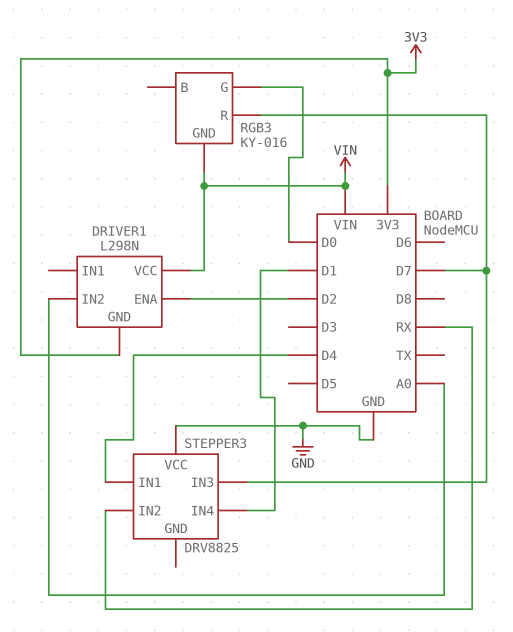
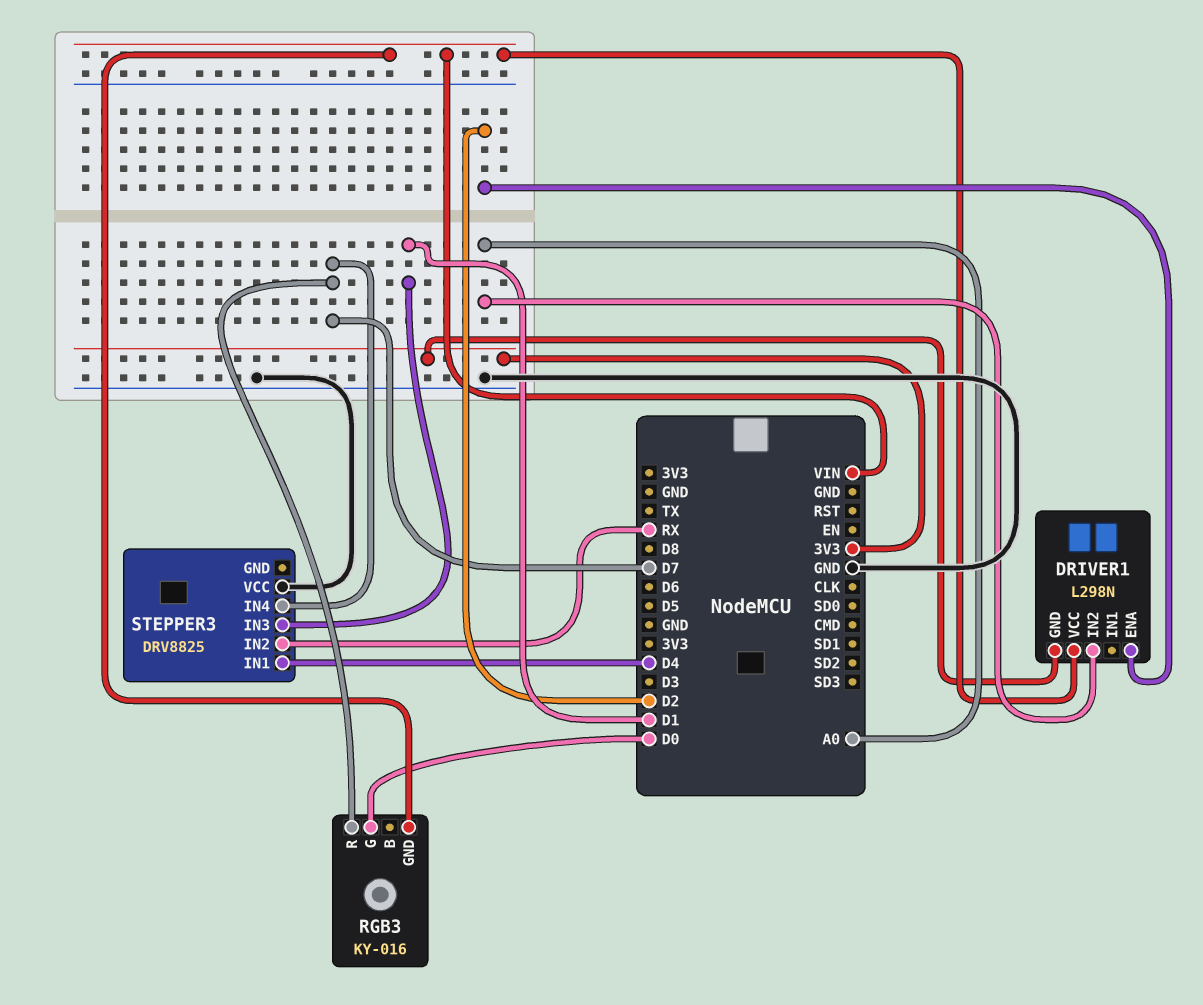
STEPPER3 pin IN3: D7 -> D1
STEPPER3 pin IN4: D1 -> D7

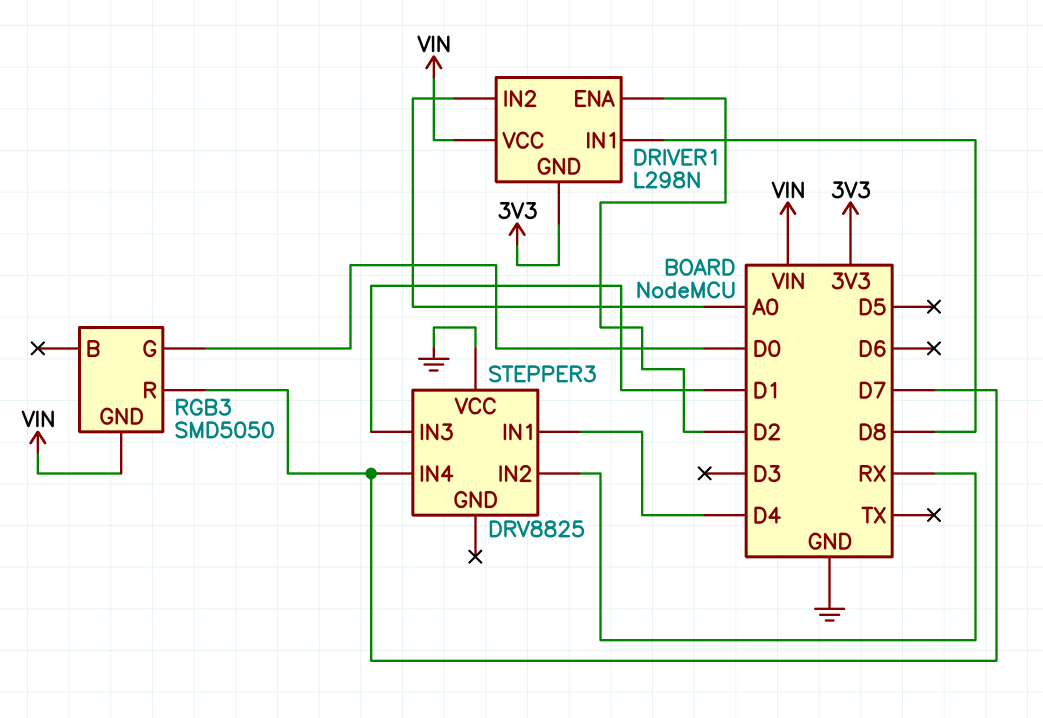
DRIVER1 pin IN1: none -> D8
RGB3: KY-016 -> SMD5050

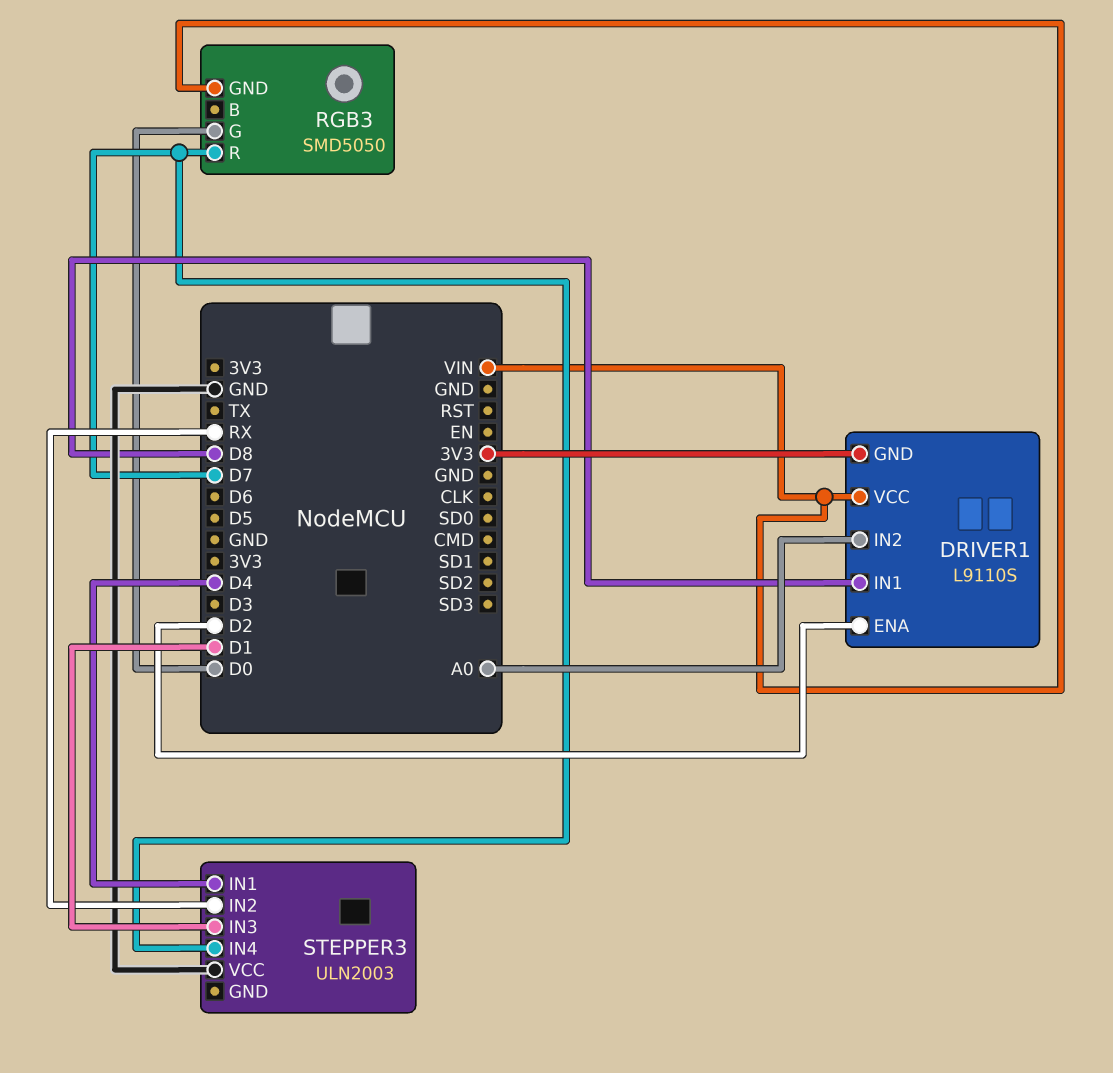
DRIVER1: L298N -> L9110S
STEPPER3: DRV8825 -> ULN2003

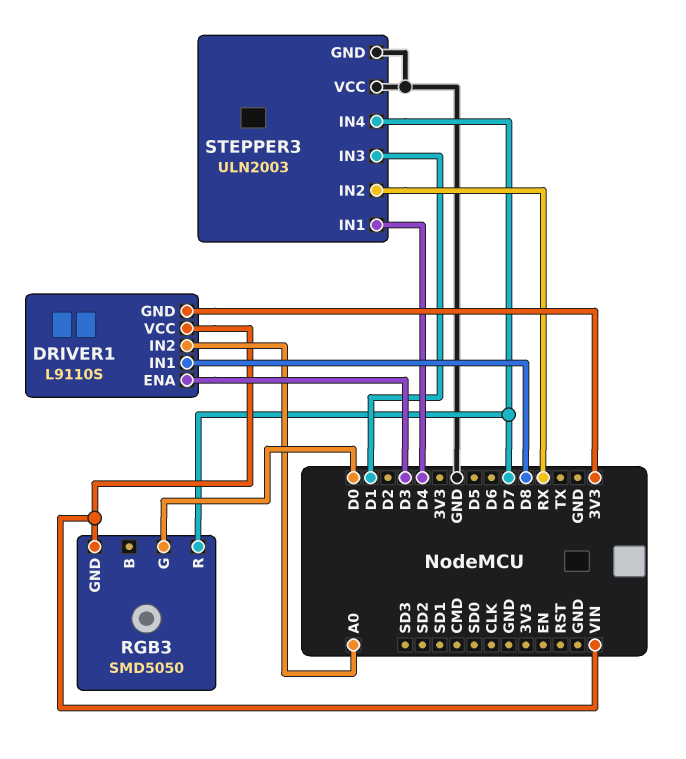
DRIVER1 pin ENA: D2 -> D3
STEPPER3 pin GND: none -> GND

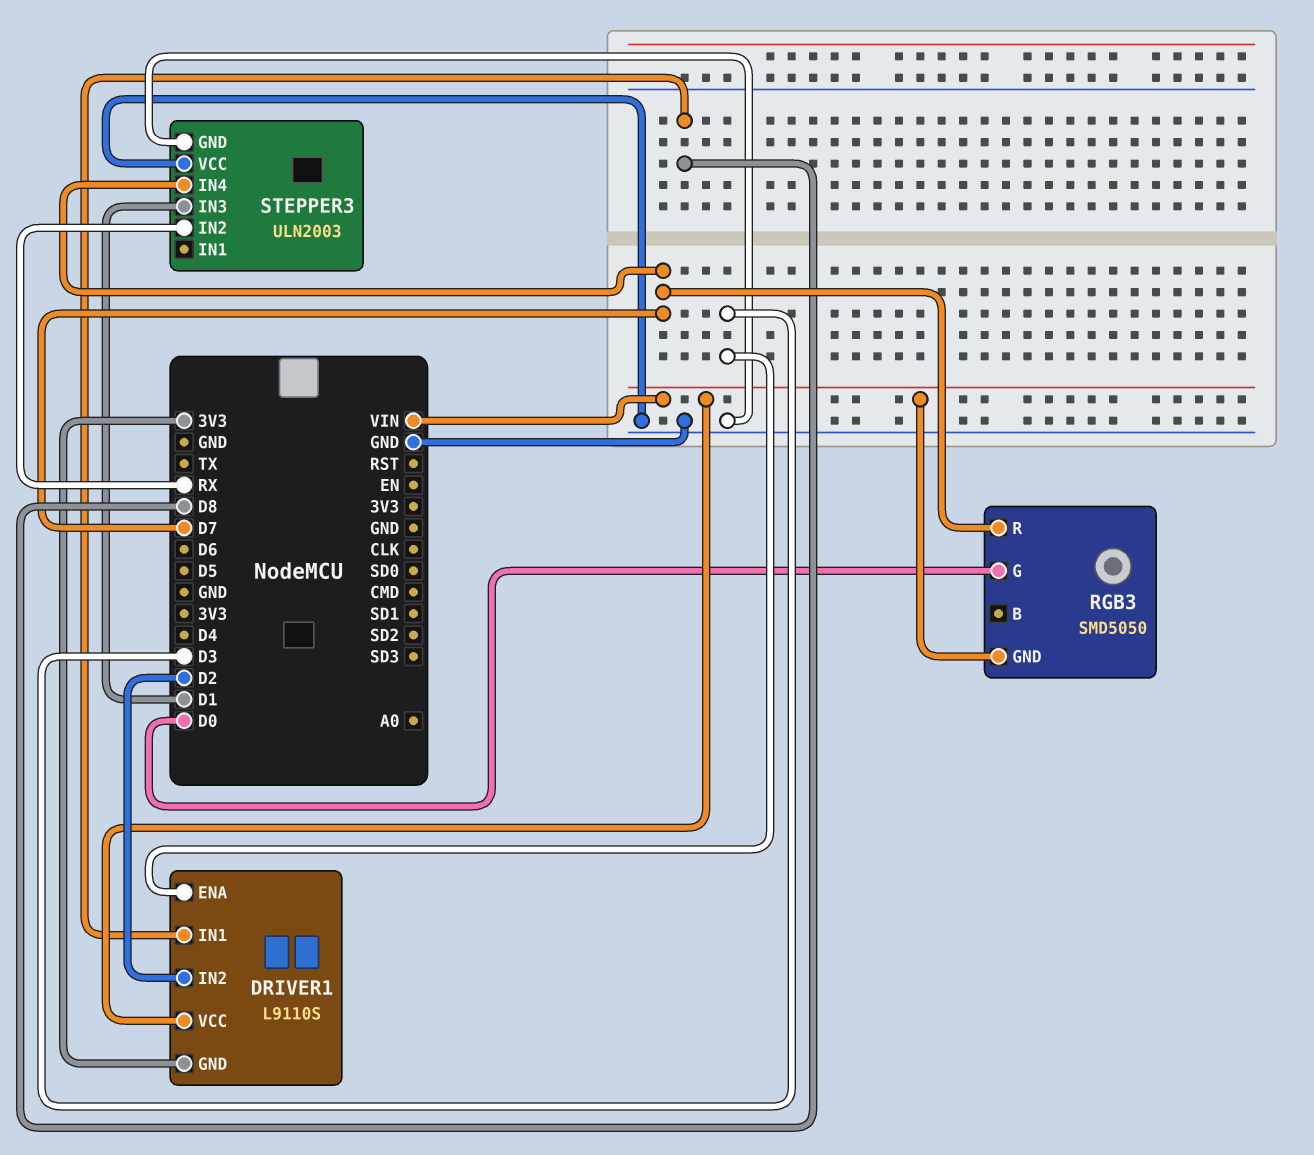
DRIVER1 pin IN2: A0 -> D2
STEPPER3 pin IN1: D4 -> none

